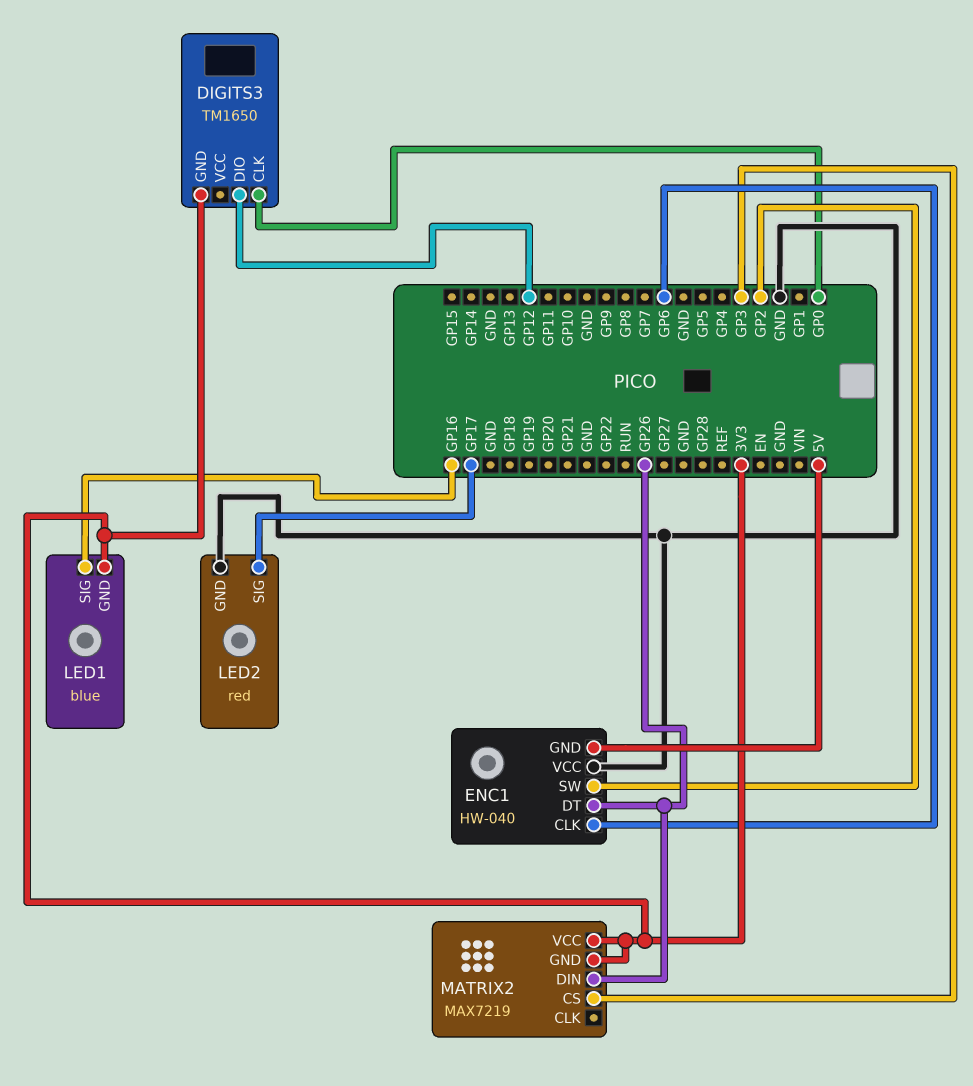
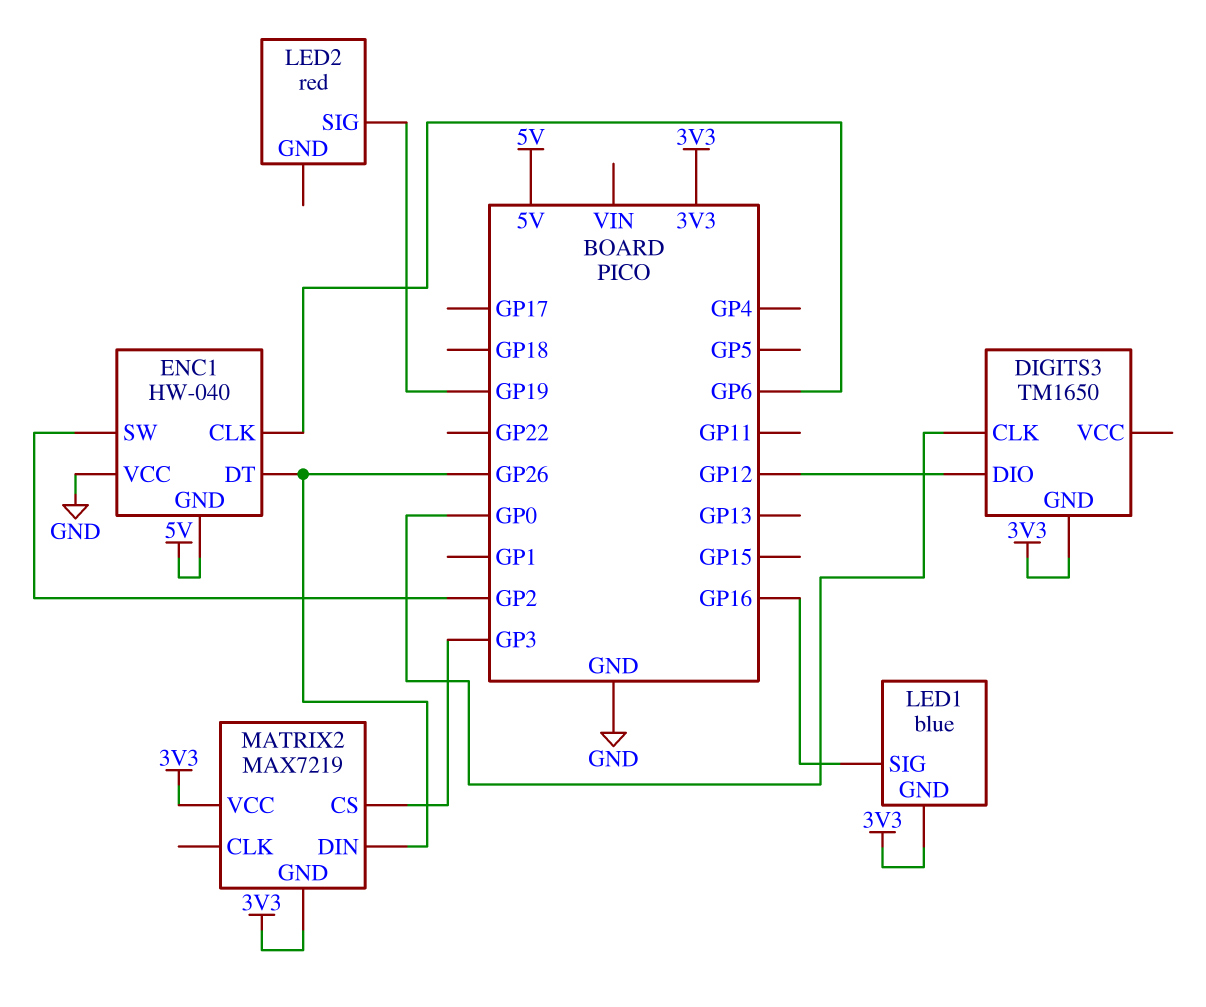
LED2 pin GND: GND -> none
LED2 pin SIG: GP17 -> GP19

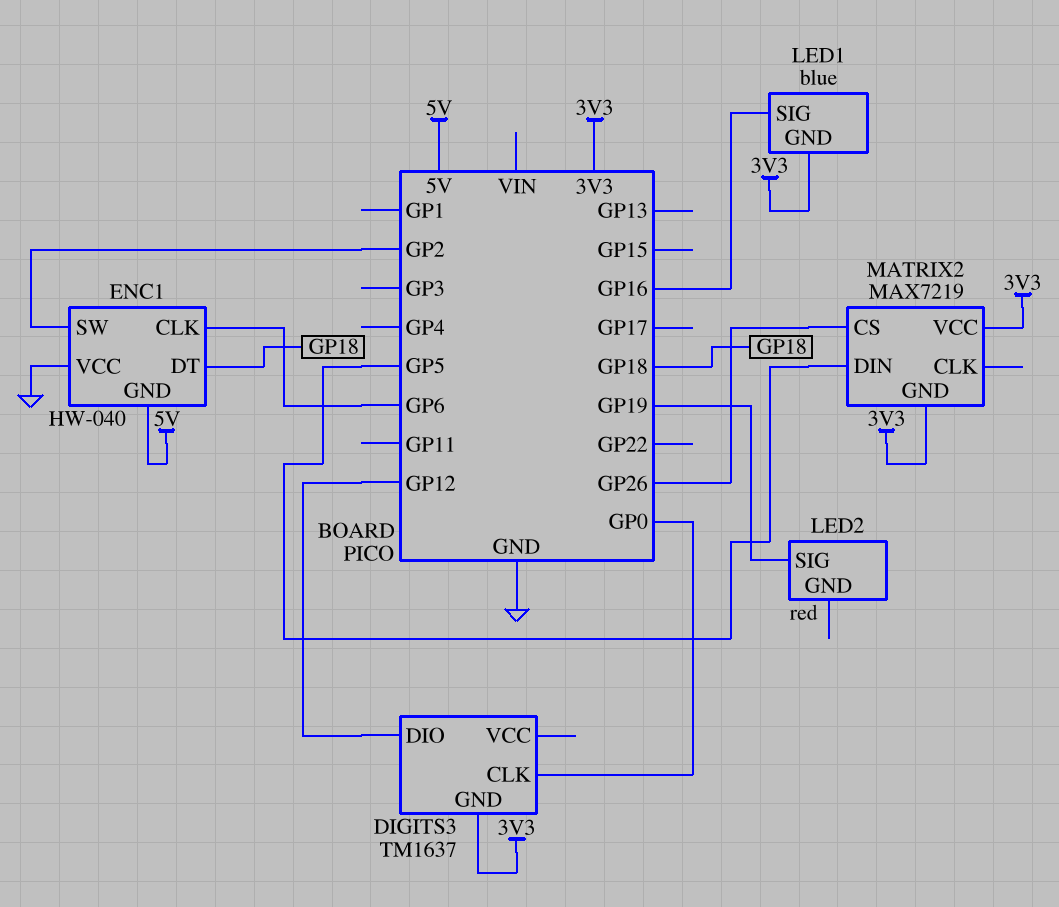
DIGITS3: TM1650 -> TM1637
ENC1 pin DT: GP26 -> GP18
MATRIX2 pin CS: GP3 -> GP26
MATRIX2 pin DIN: GP26 -> GP5

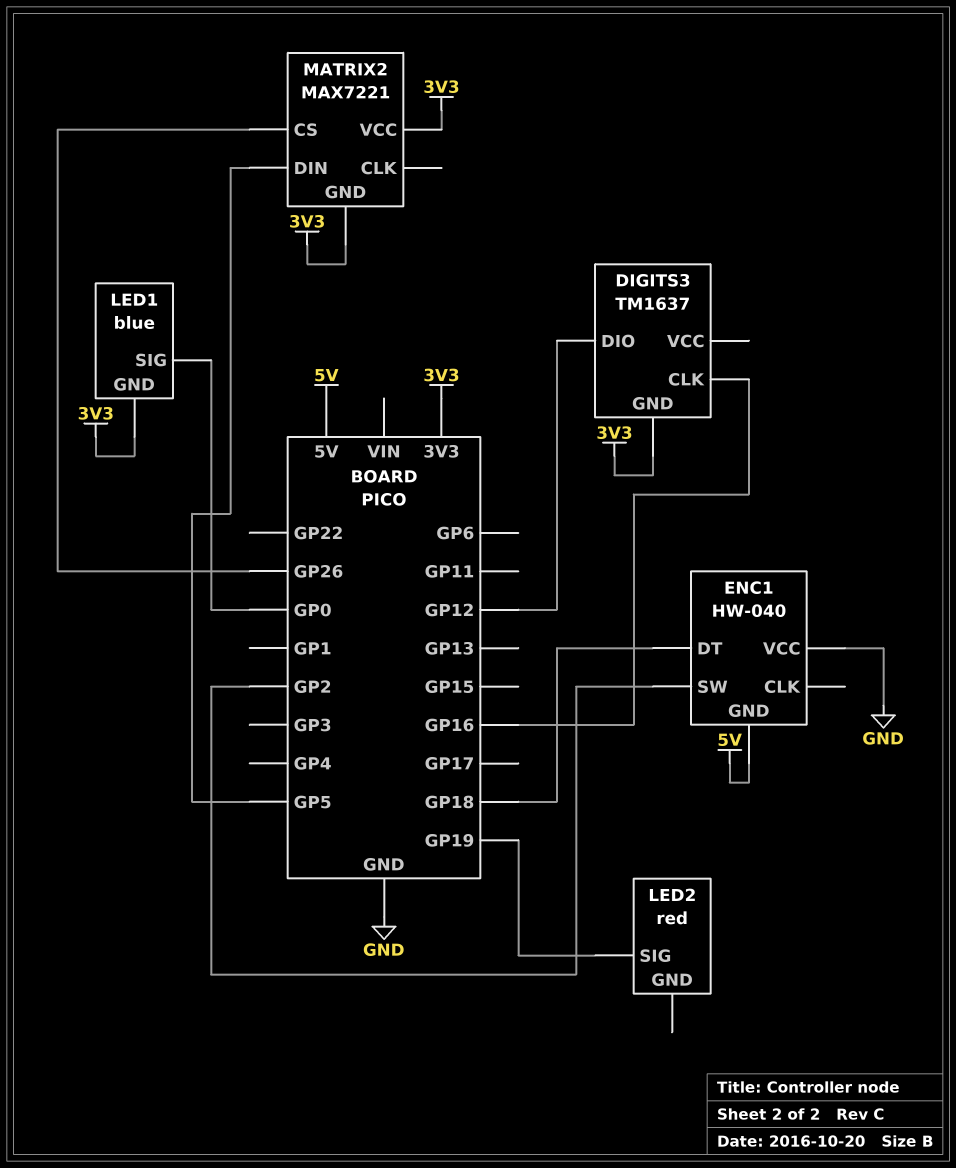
DIGITS3 pin CLK: GP0 -> GP16
ENC1 pin CLK: GP6 -> none
LED1 pin SIG: GP16 -> GP0
MATRIX2: MAX7219 -> MAX7221

